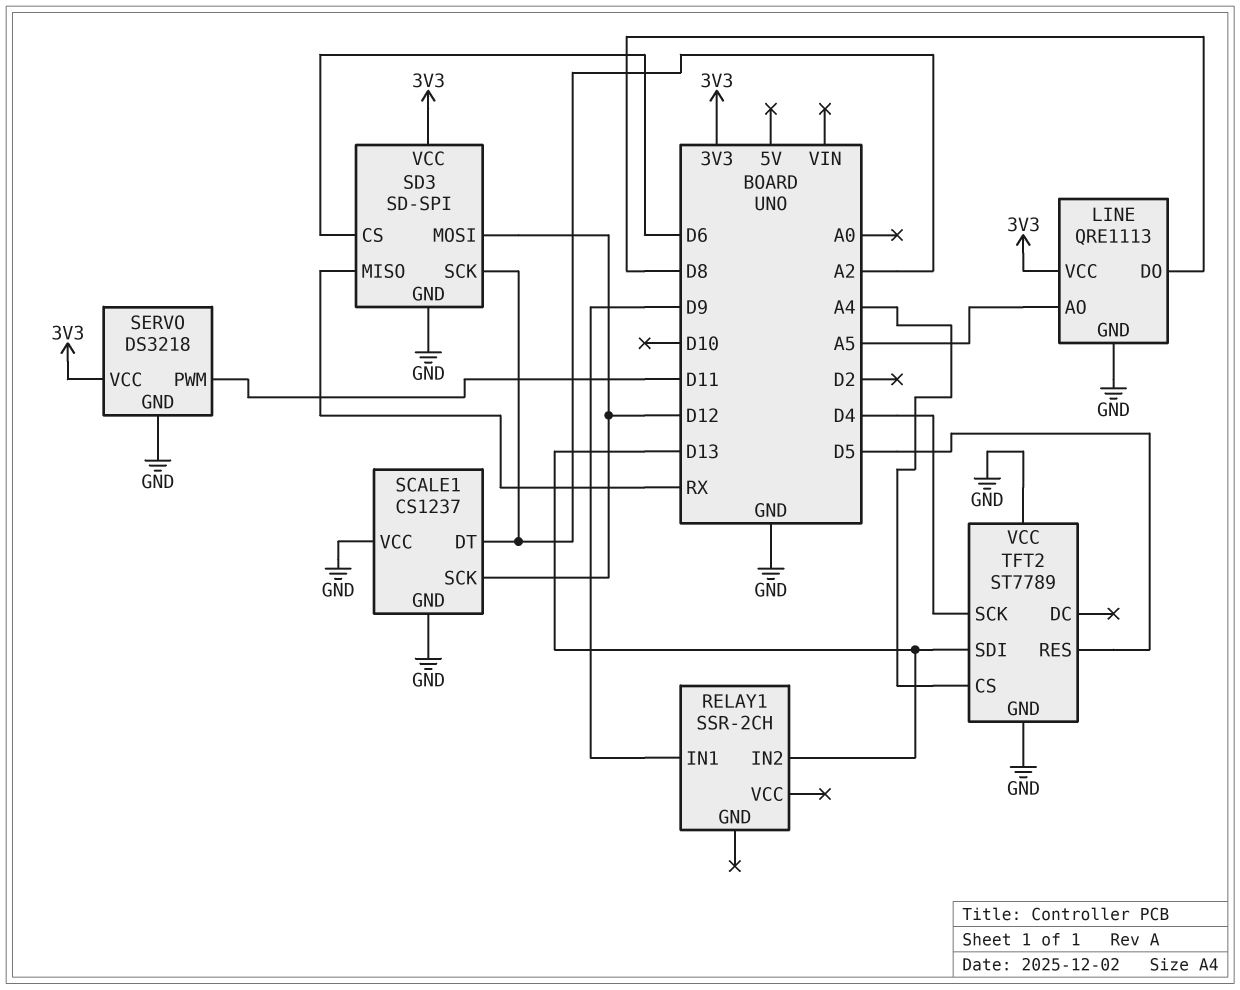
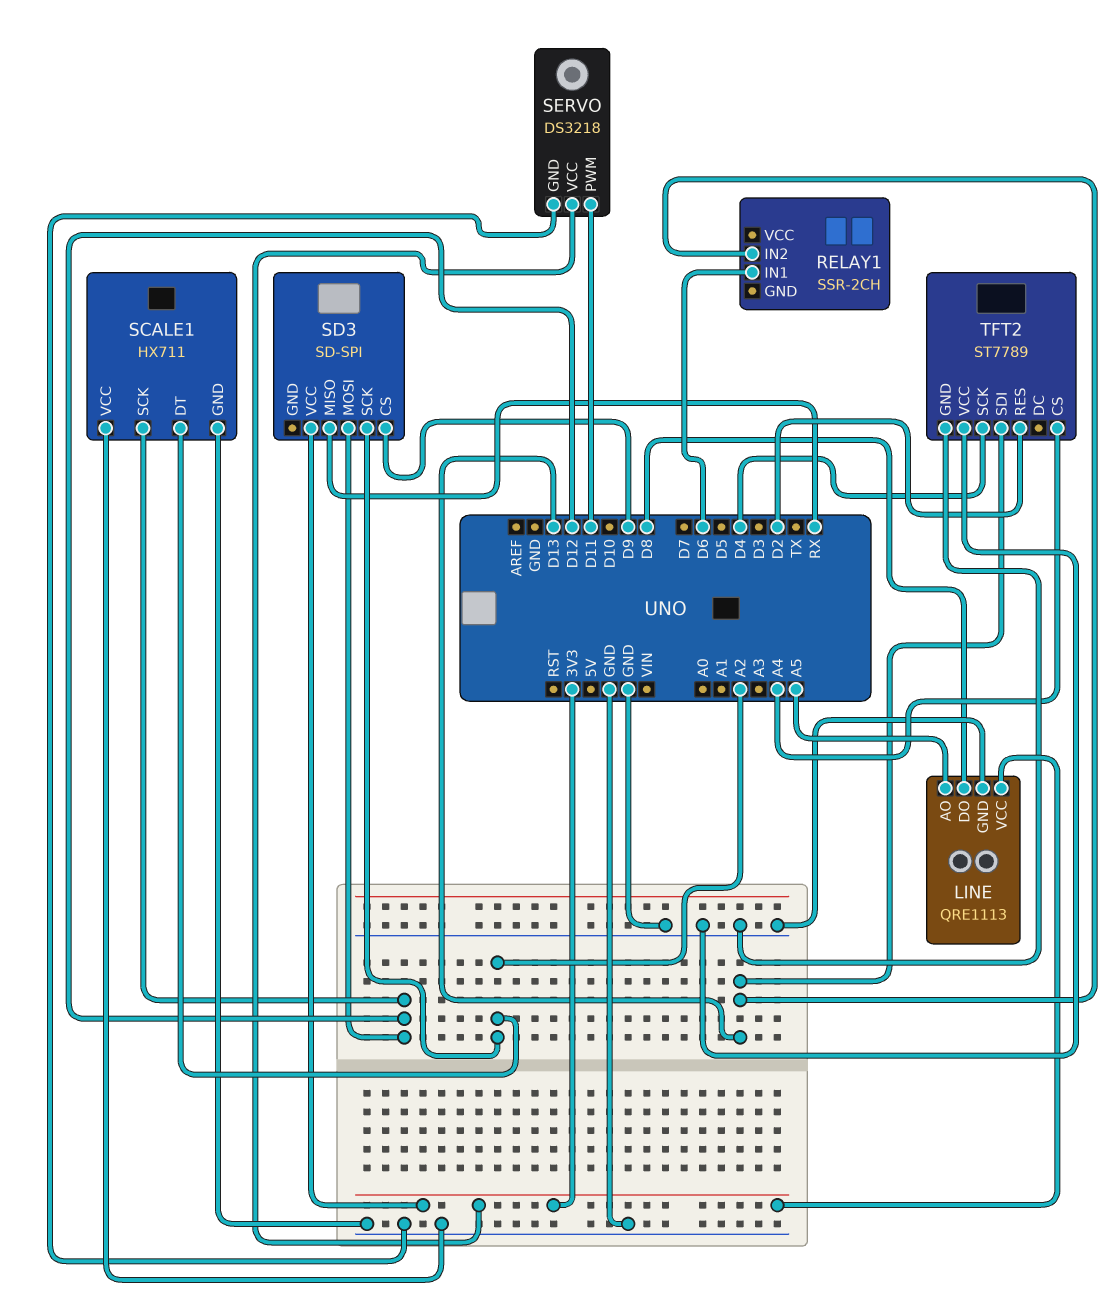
RELAY1 pin IN1: D9 -> D6
SCALE1: CS1237 -> HX711
SD3 pin CS: D6 -> D9
SD3 pin GND: GND -> none
TFT2 pin RES: D5 -> D2

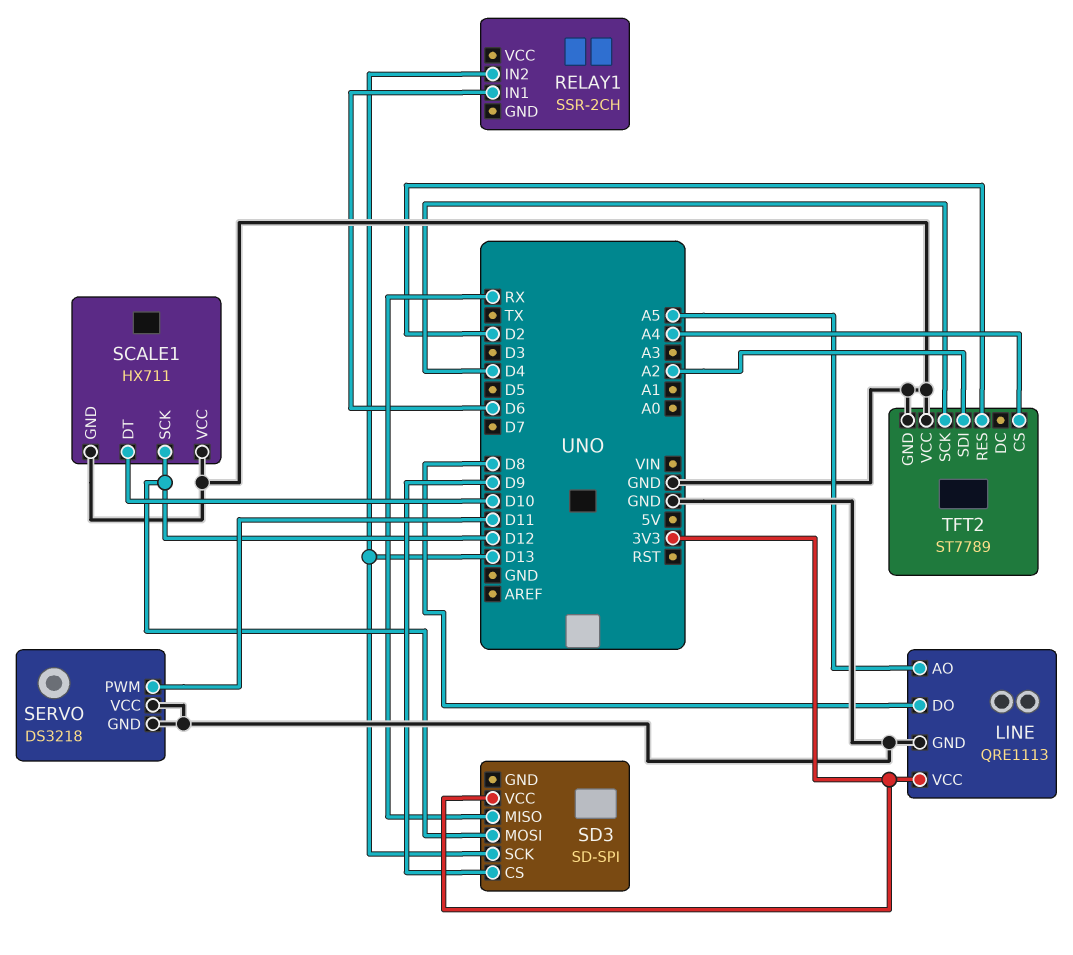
SCALE1 pin DT: A2 -> D10
SD3 pin SCK: A2 -> D13
SERVO pin VCC: 3V3 -> GND
TFT2 pin SDI: D13 -> A2

